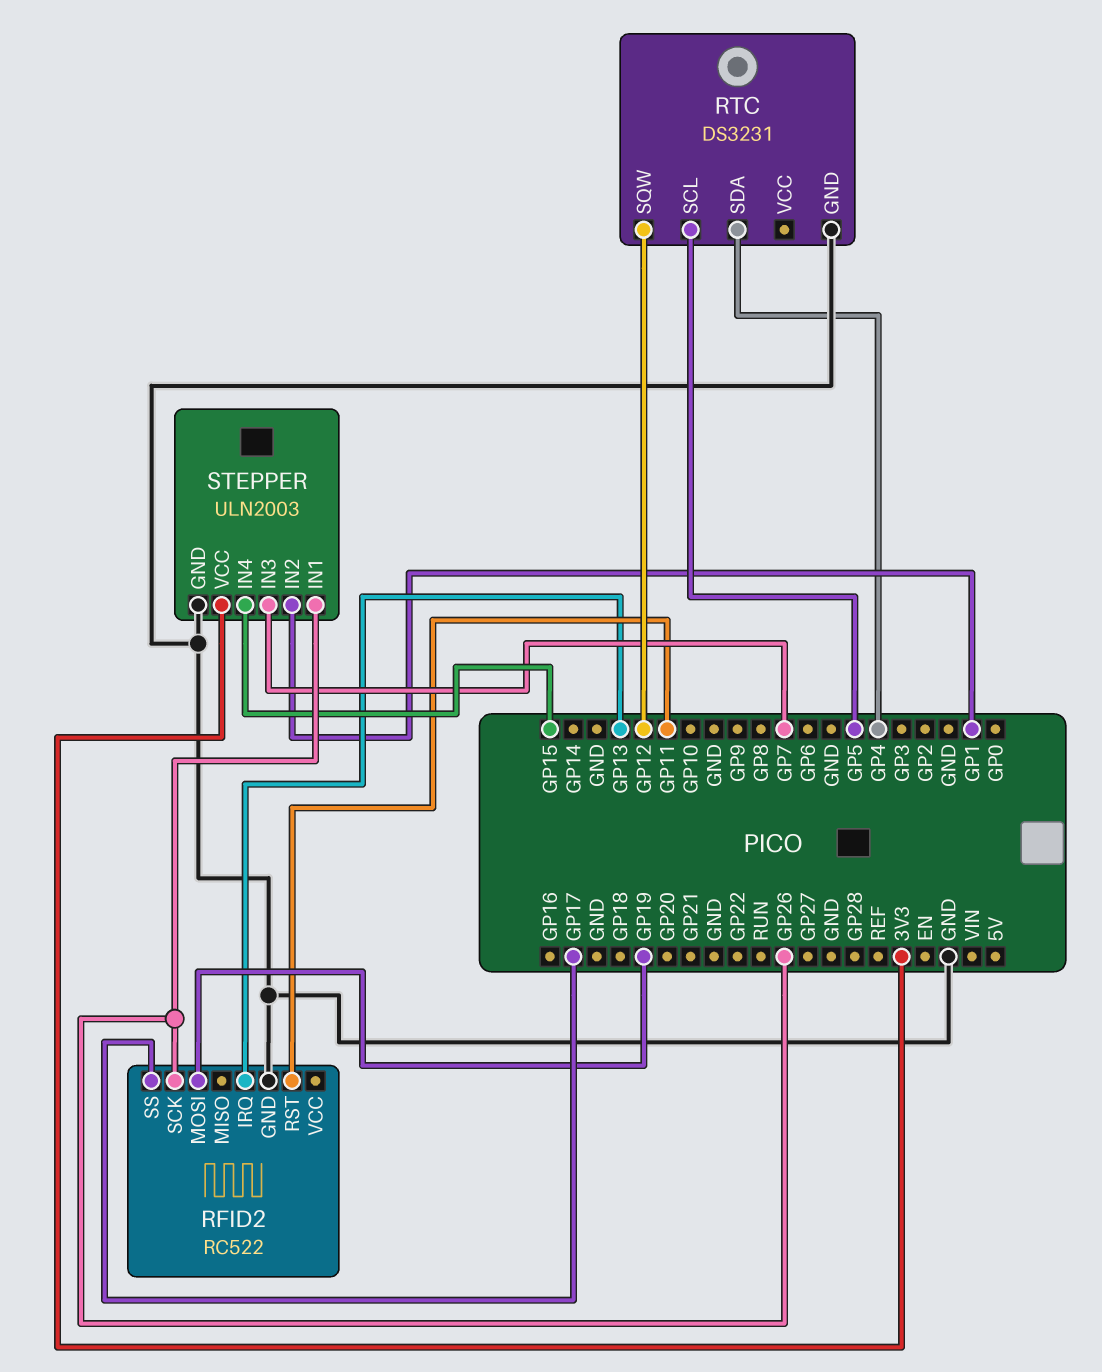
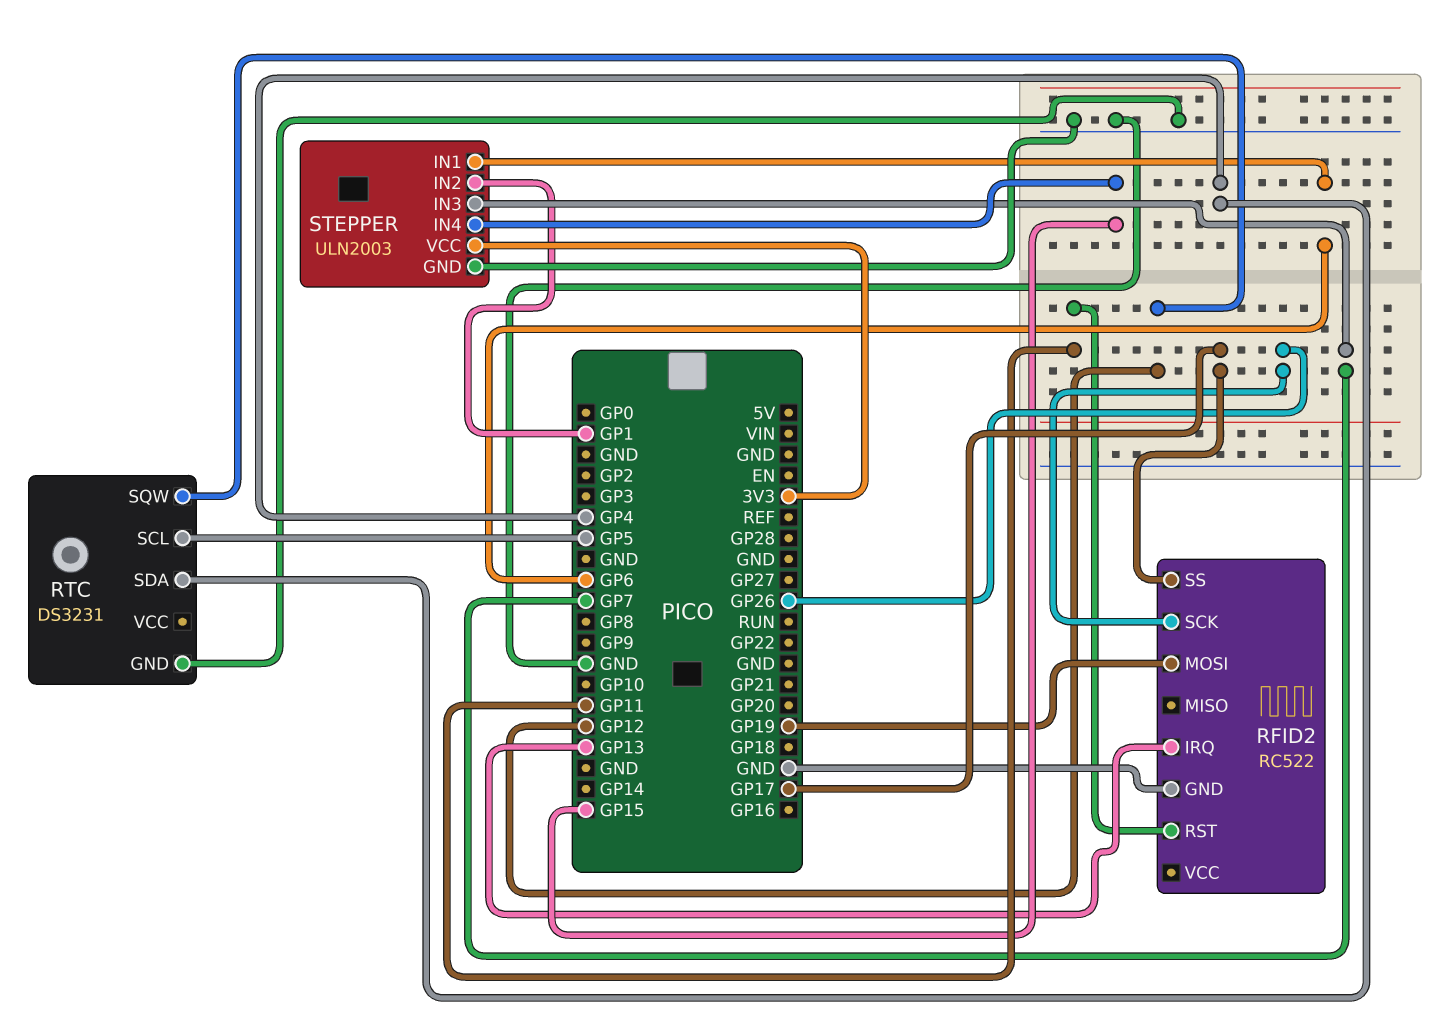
STEPPER pin IN1: GP26 -> GP6

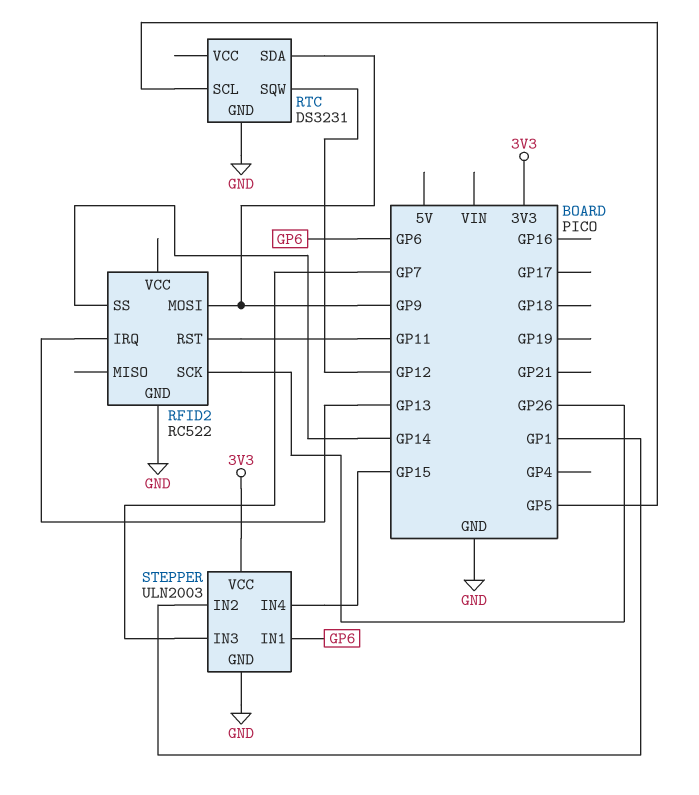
RFID2 pin MOSI: GP19 -> GP9
RFID2 pin SS: GP17 -> GP14
RTC pin SDA: GP4 -> GP9

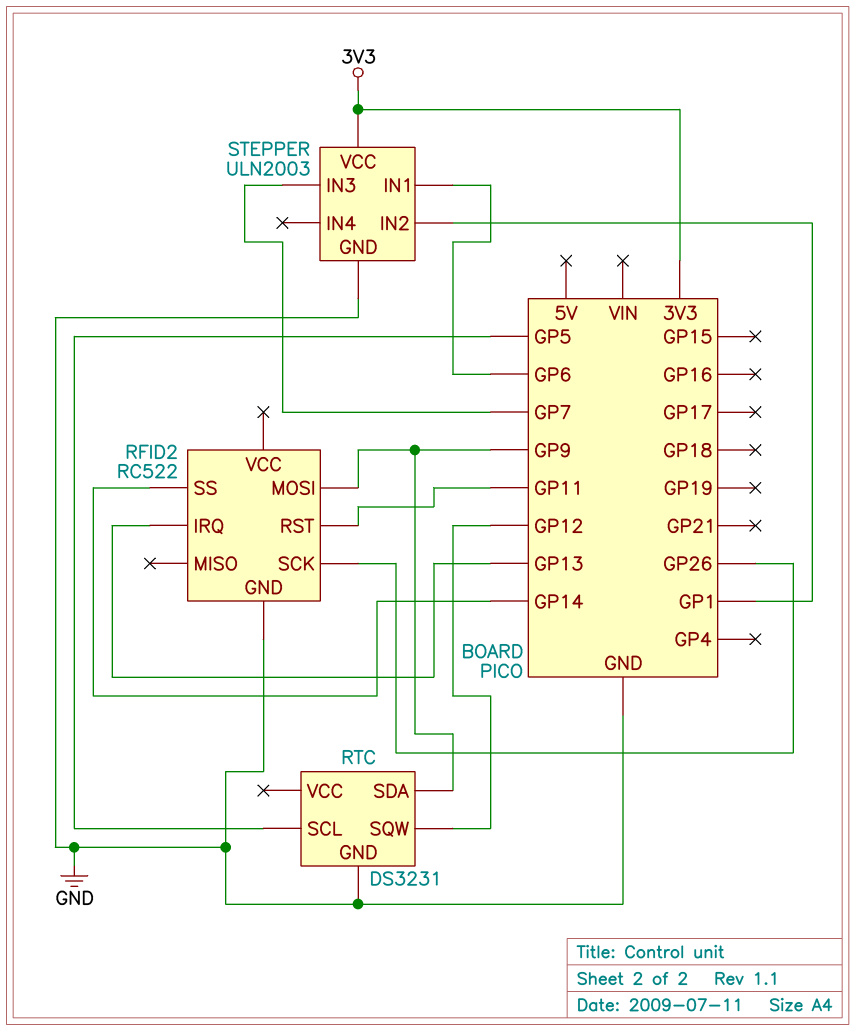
STEPPER pin IN4: GP15 -> none

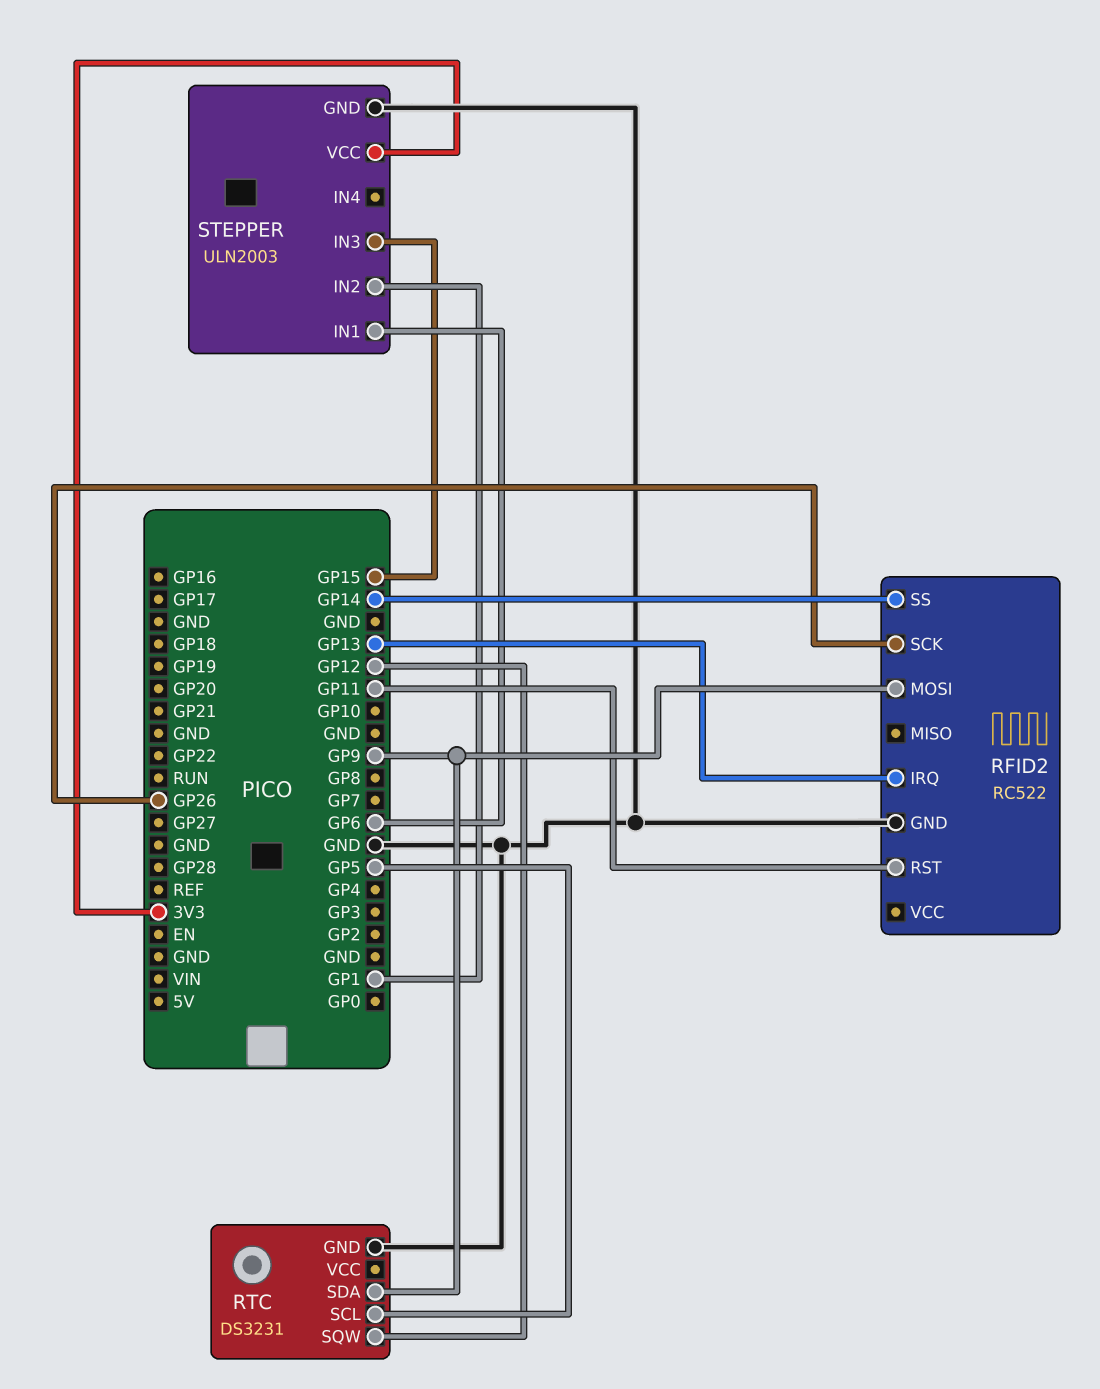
STEPPER pin IN3: GP7 -> GP15

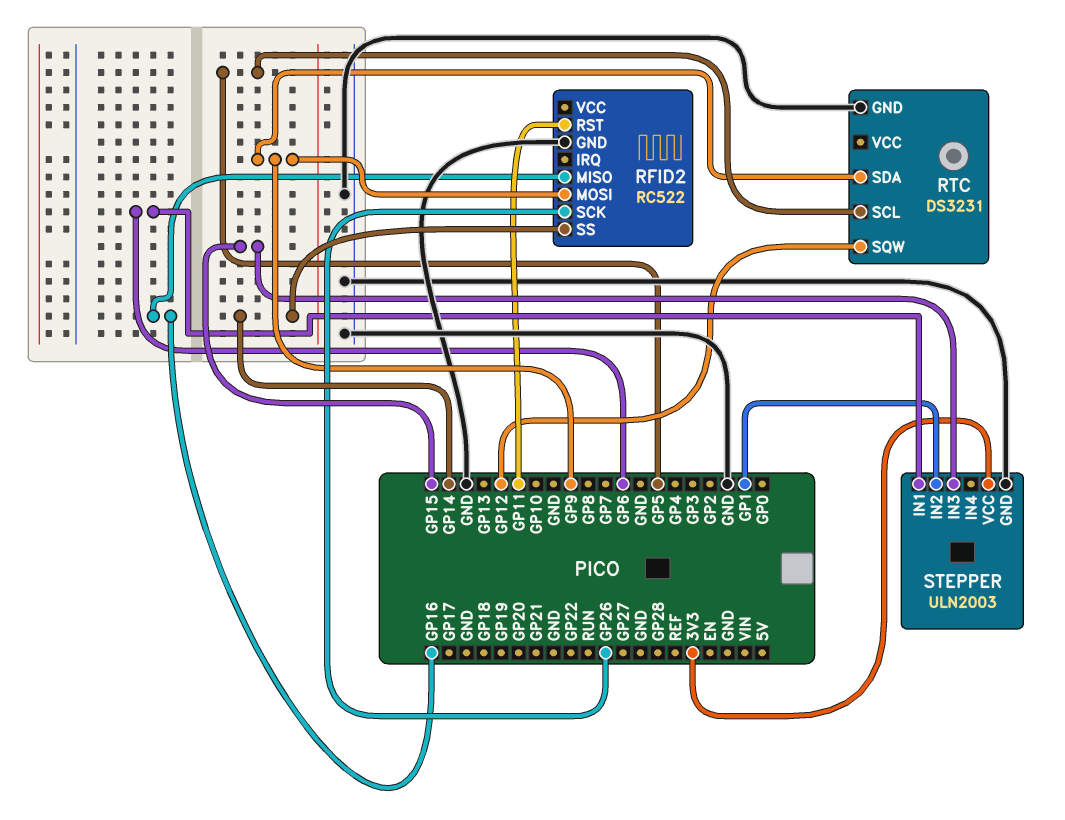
RFID2 pin IRQ: GP13 -> none
RFID2 pin MISO: none -> GP16

